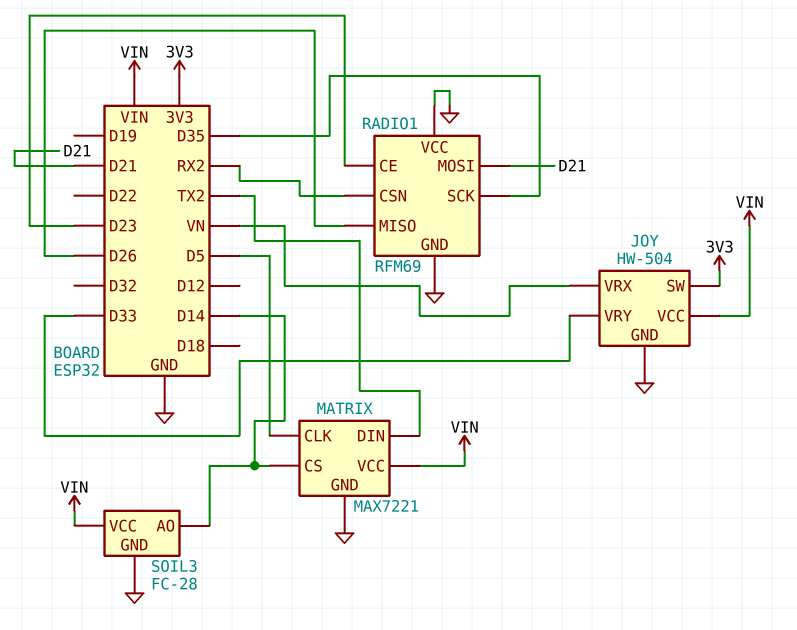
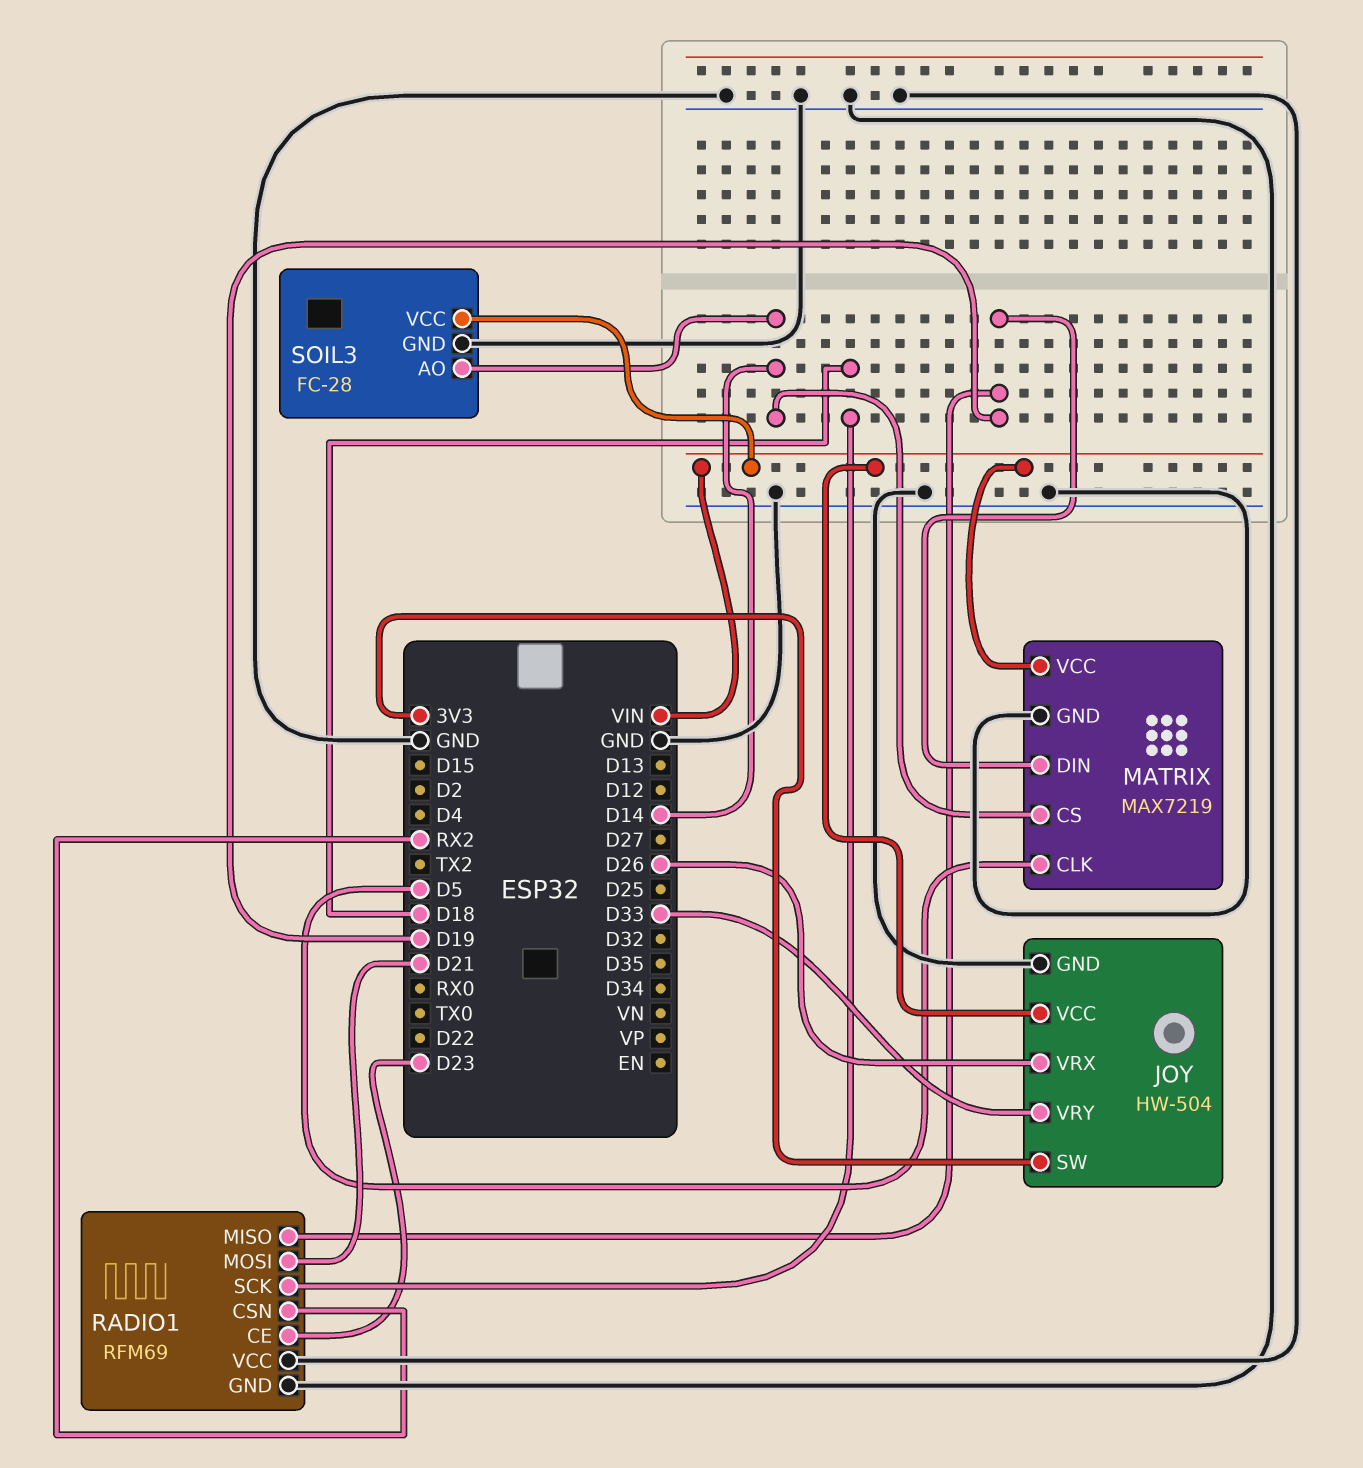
JOY pin VRX: VN -> D26
MATRIX: MAX7221 -> MAX7219
MATRIX pin DIN: TX2 -> D19
RADIO1 pin MISO: D26 -> D19
RADIO1 pin SCK: D35 -> D18

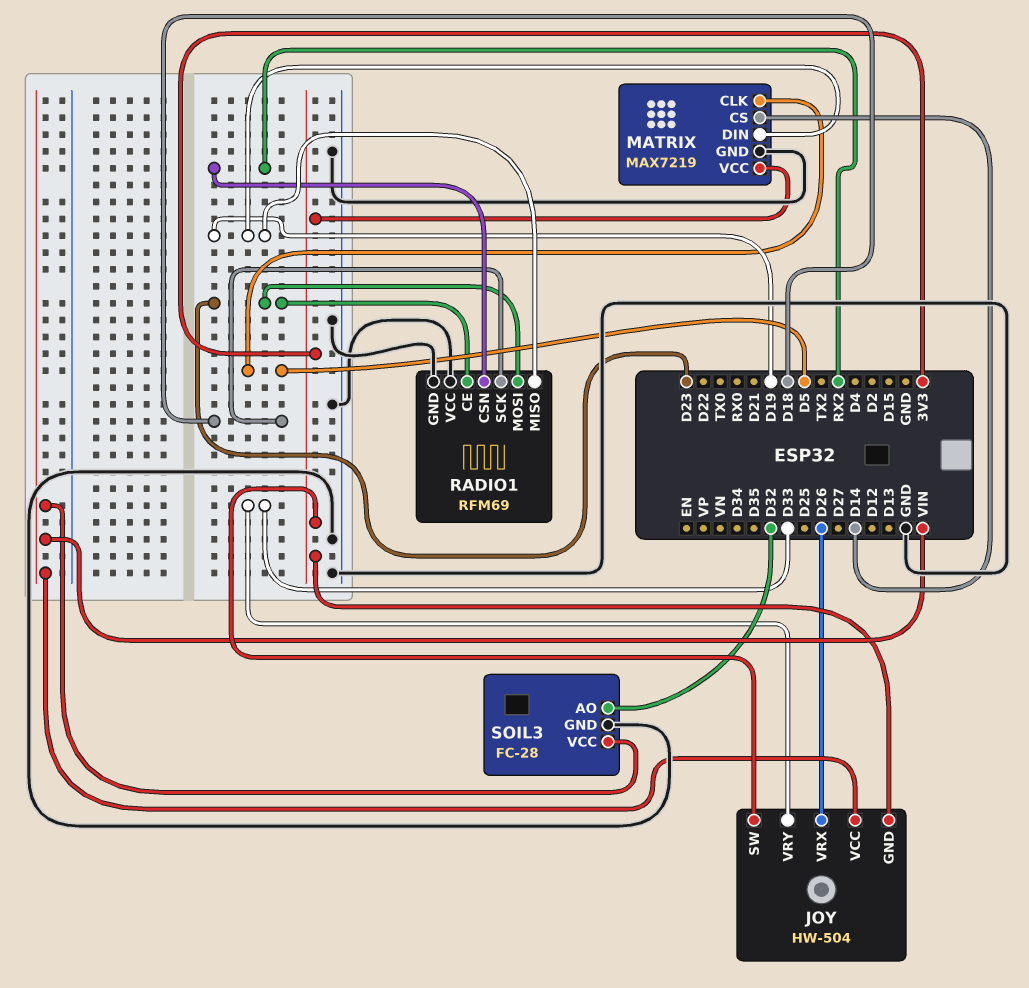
JOY pin GND: GND -> 3V3
MATRIX pin VCC: VIN -> 3V3
RADIO1 pin MOSI: D21 -> D23
SOIL3 pin AO: D14 -> D32

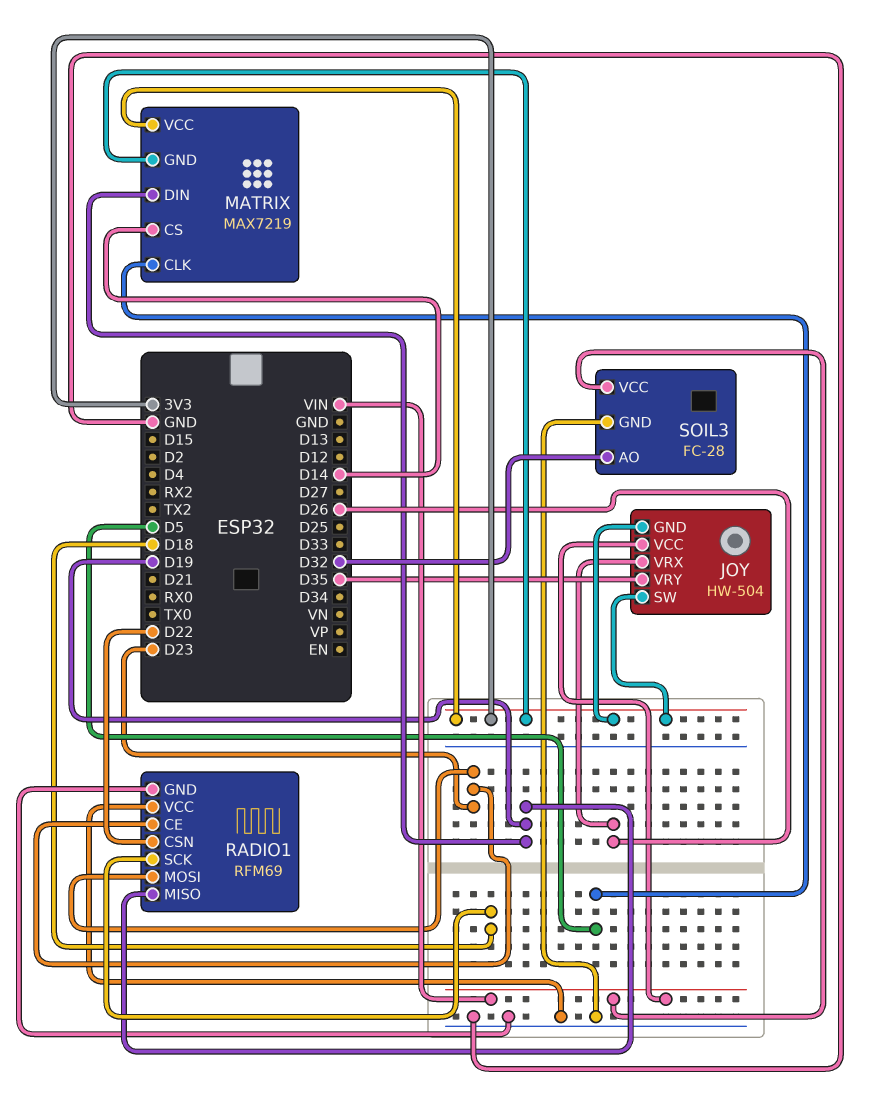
JOY pin VRY: D33 -> D35
MATRIX pin GND: GND -> 3V3
RADIO1 pin CSN: RX2 -> D22

